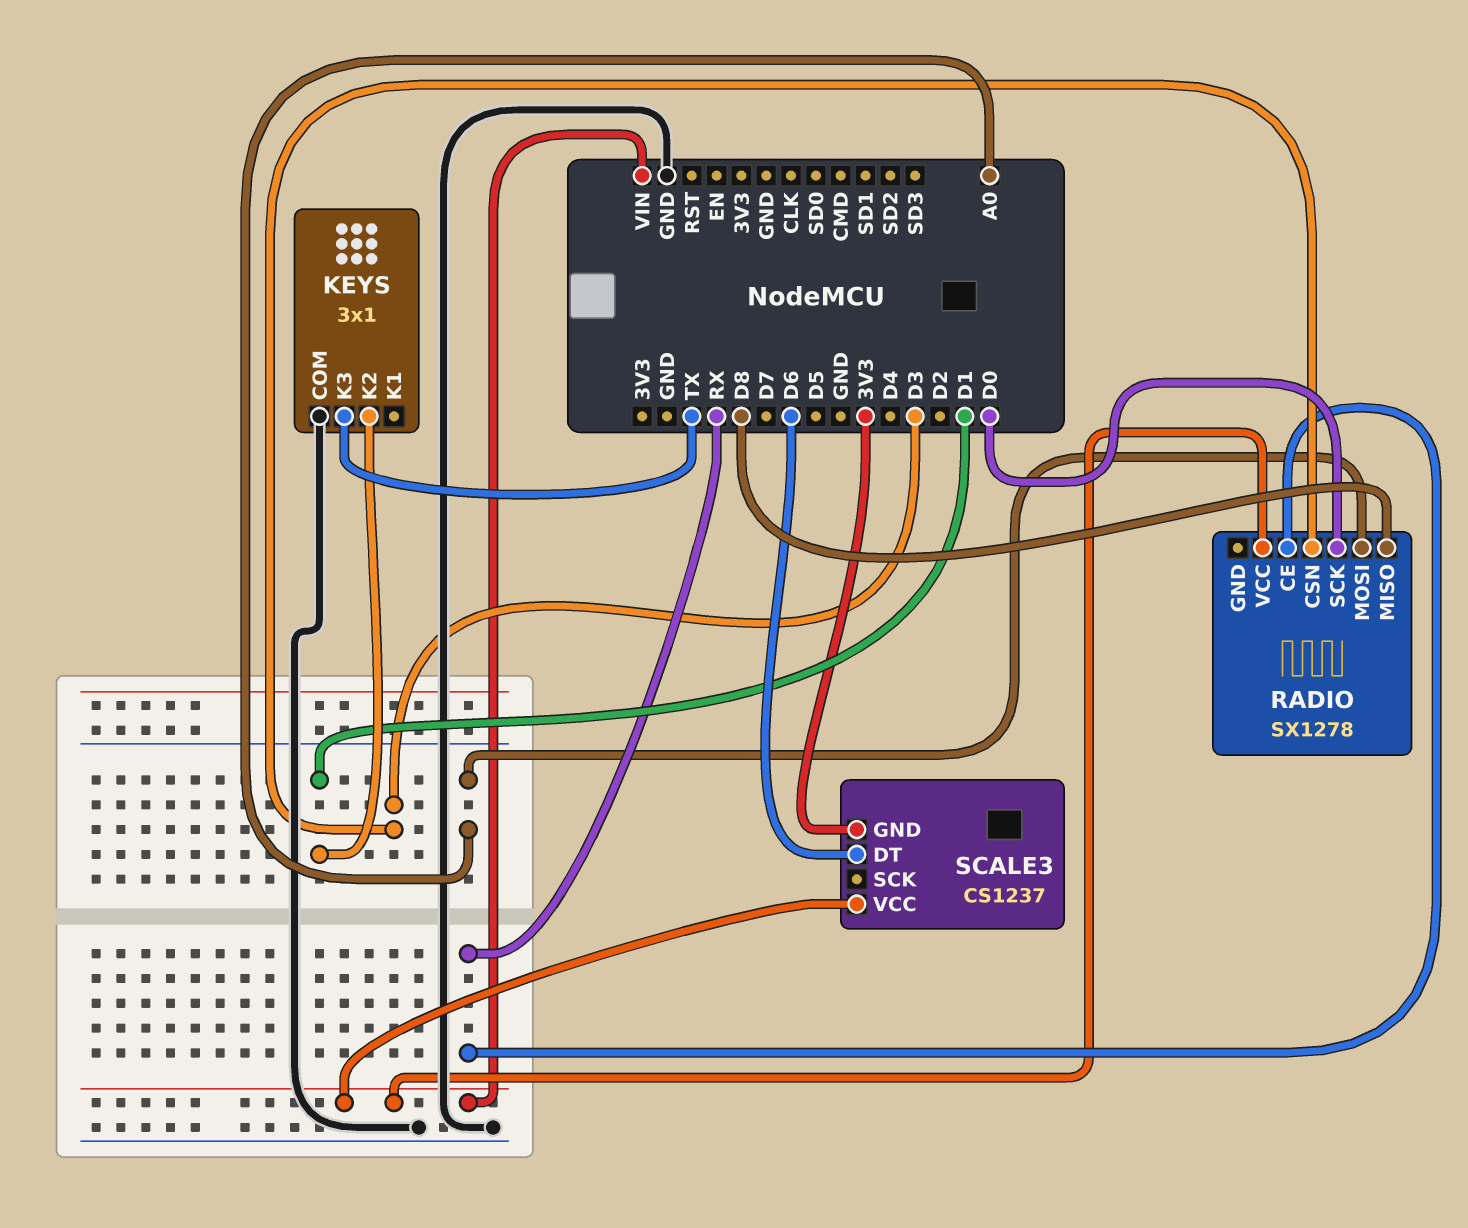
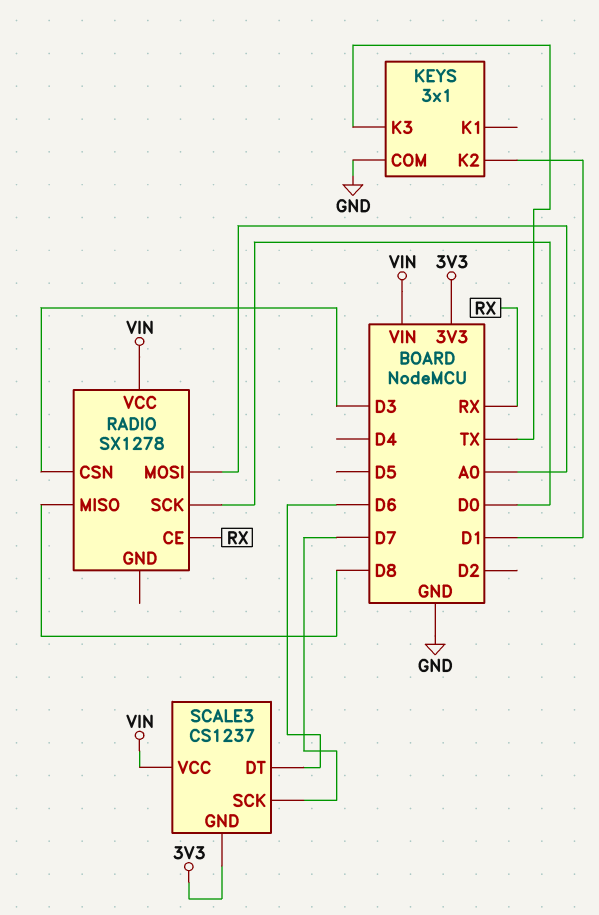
SCALE3 pin SCK: none -> D7

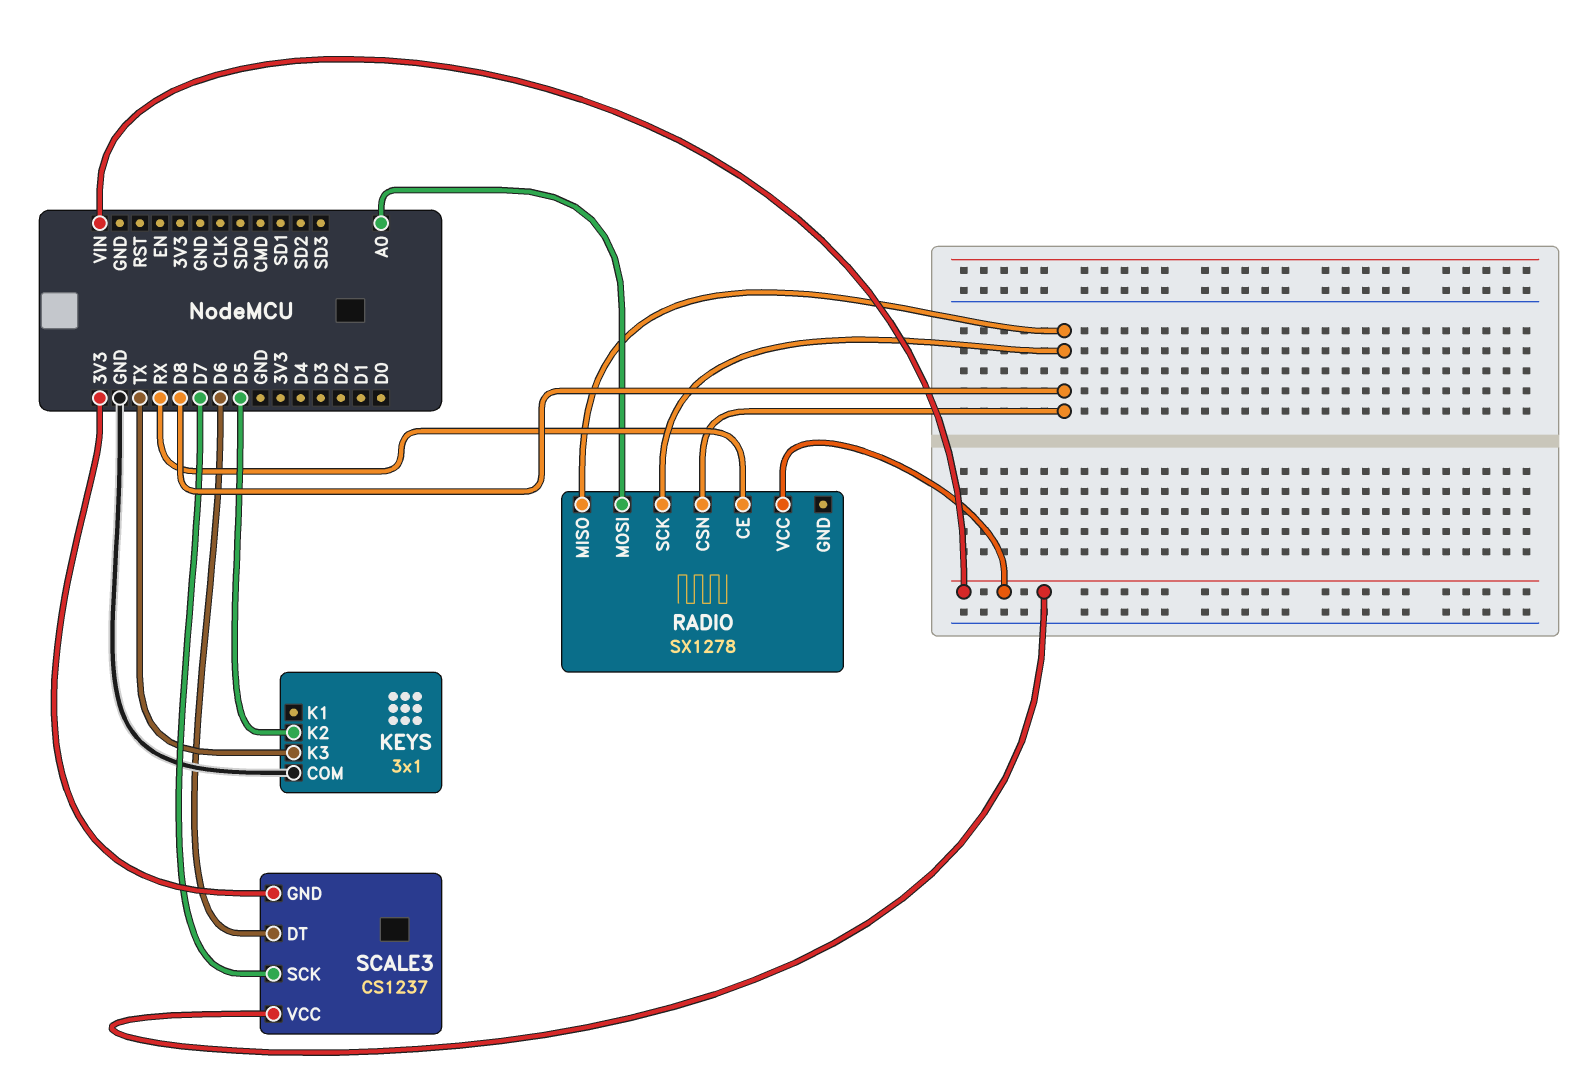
KEYS pin K2: D1 -> D5
RADIO pin CSN: D3 -> D8
RADIO pin SCK: D0 -> D8

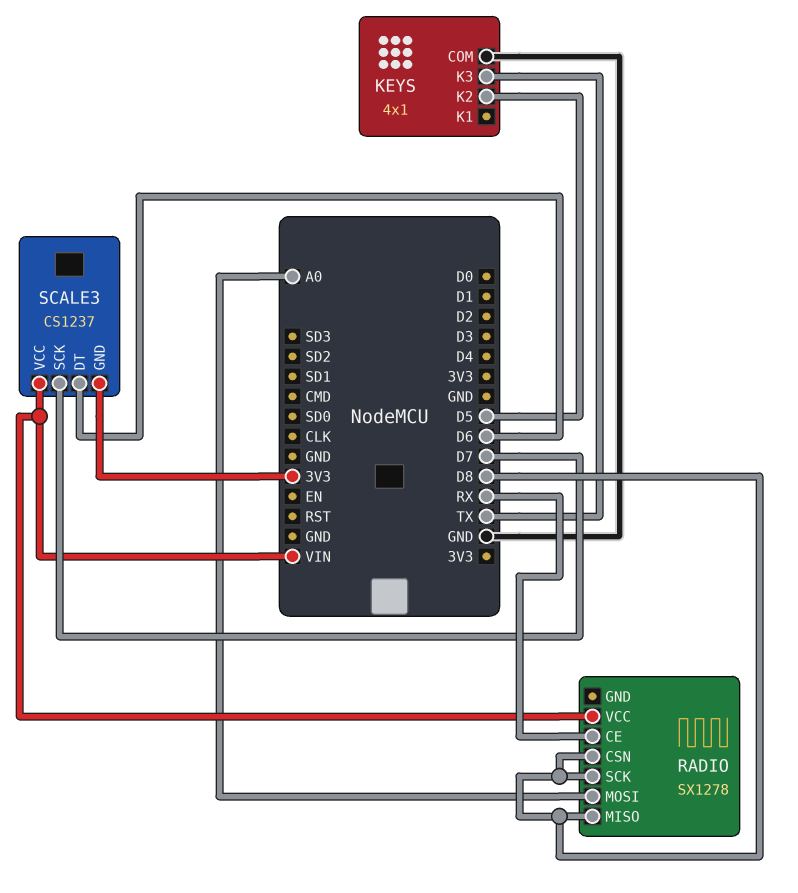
KEYS: 3x1 -> 4x1

